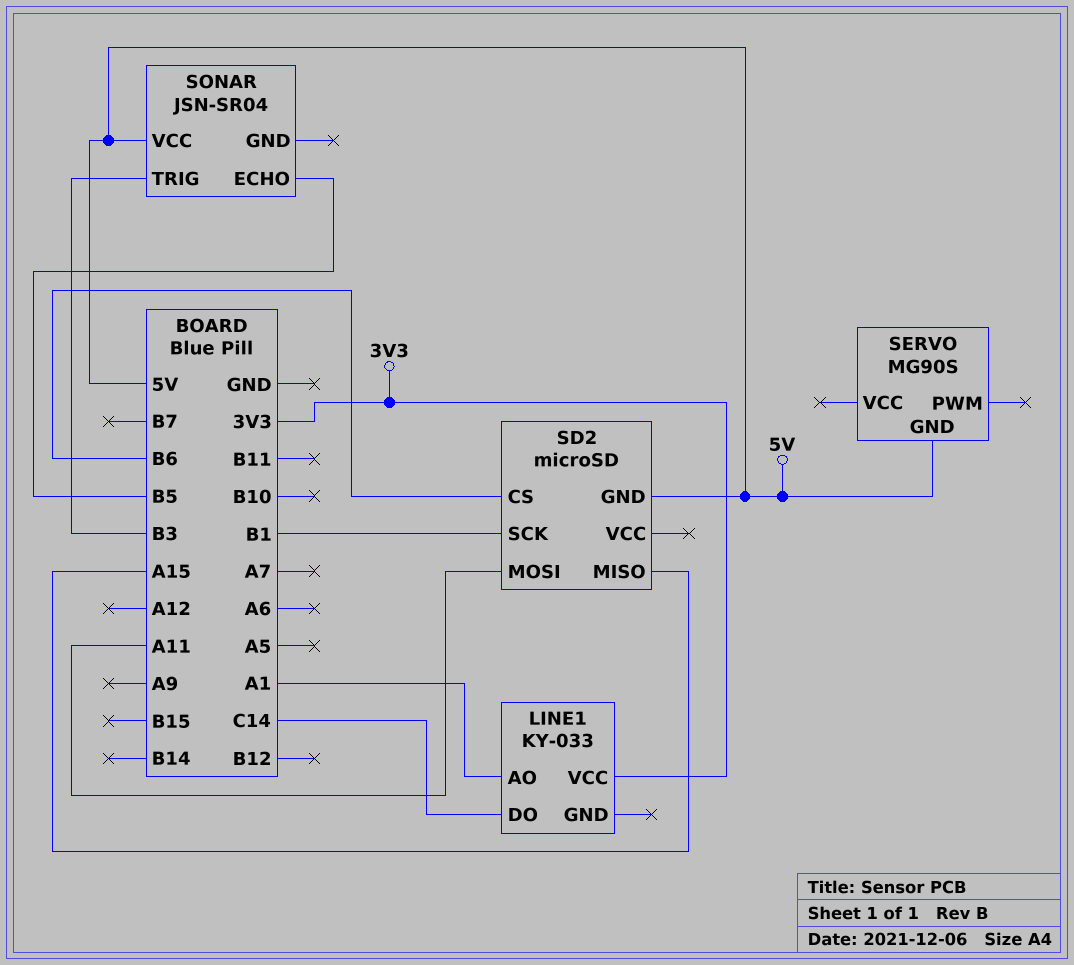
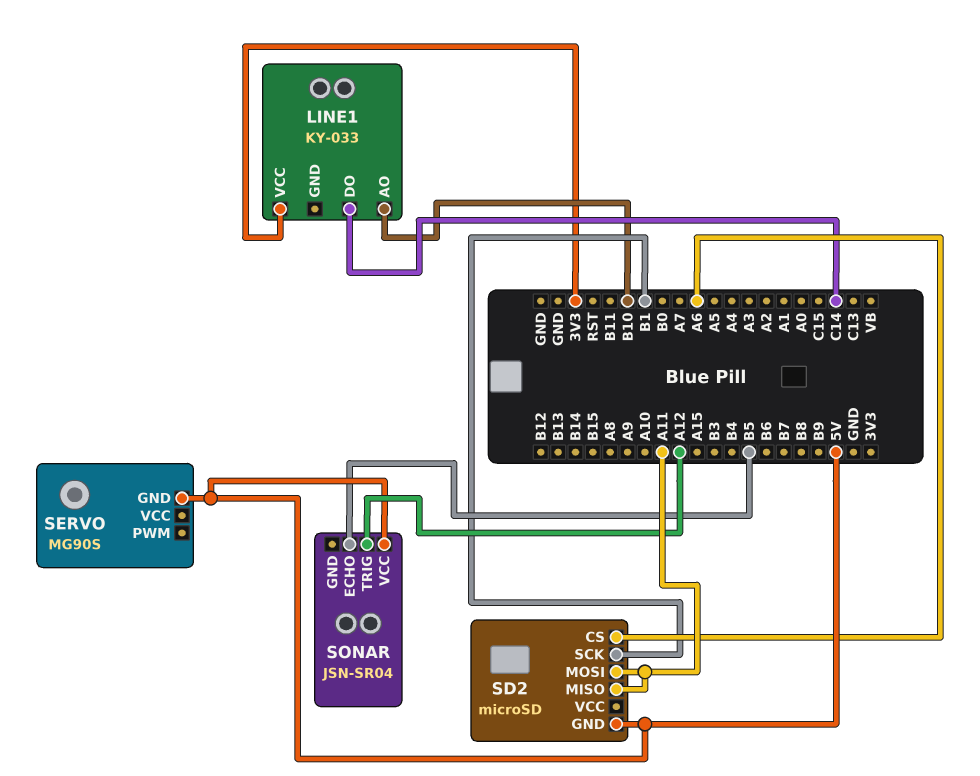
LINE1 pin AO: A1 -> B10
SD2 pin CS: B6 -> A6
SD2 pin MISO: A15 -> A11
SONAR pin TRIG: B3 -> A12

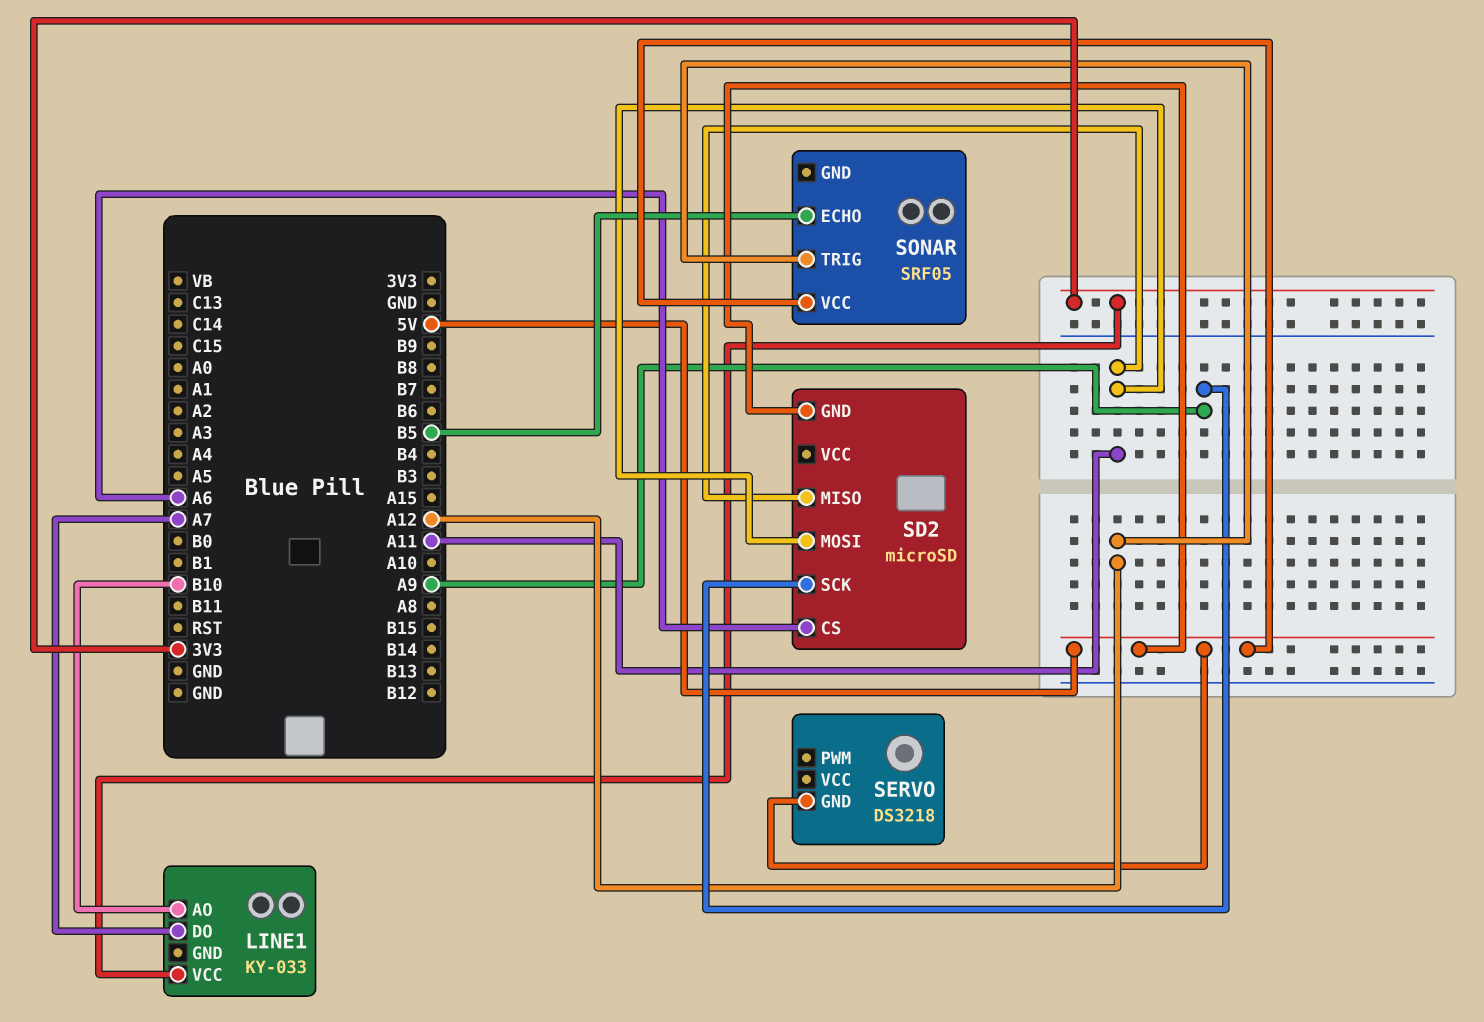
LINE1 pin DO: C14 -> A7
SD2 pin SCK: B1 -> A9
SERVO: MG90S -> DS3218
SONAR: JSN-SR04 -> SRF05

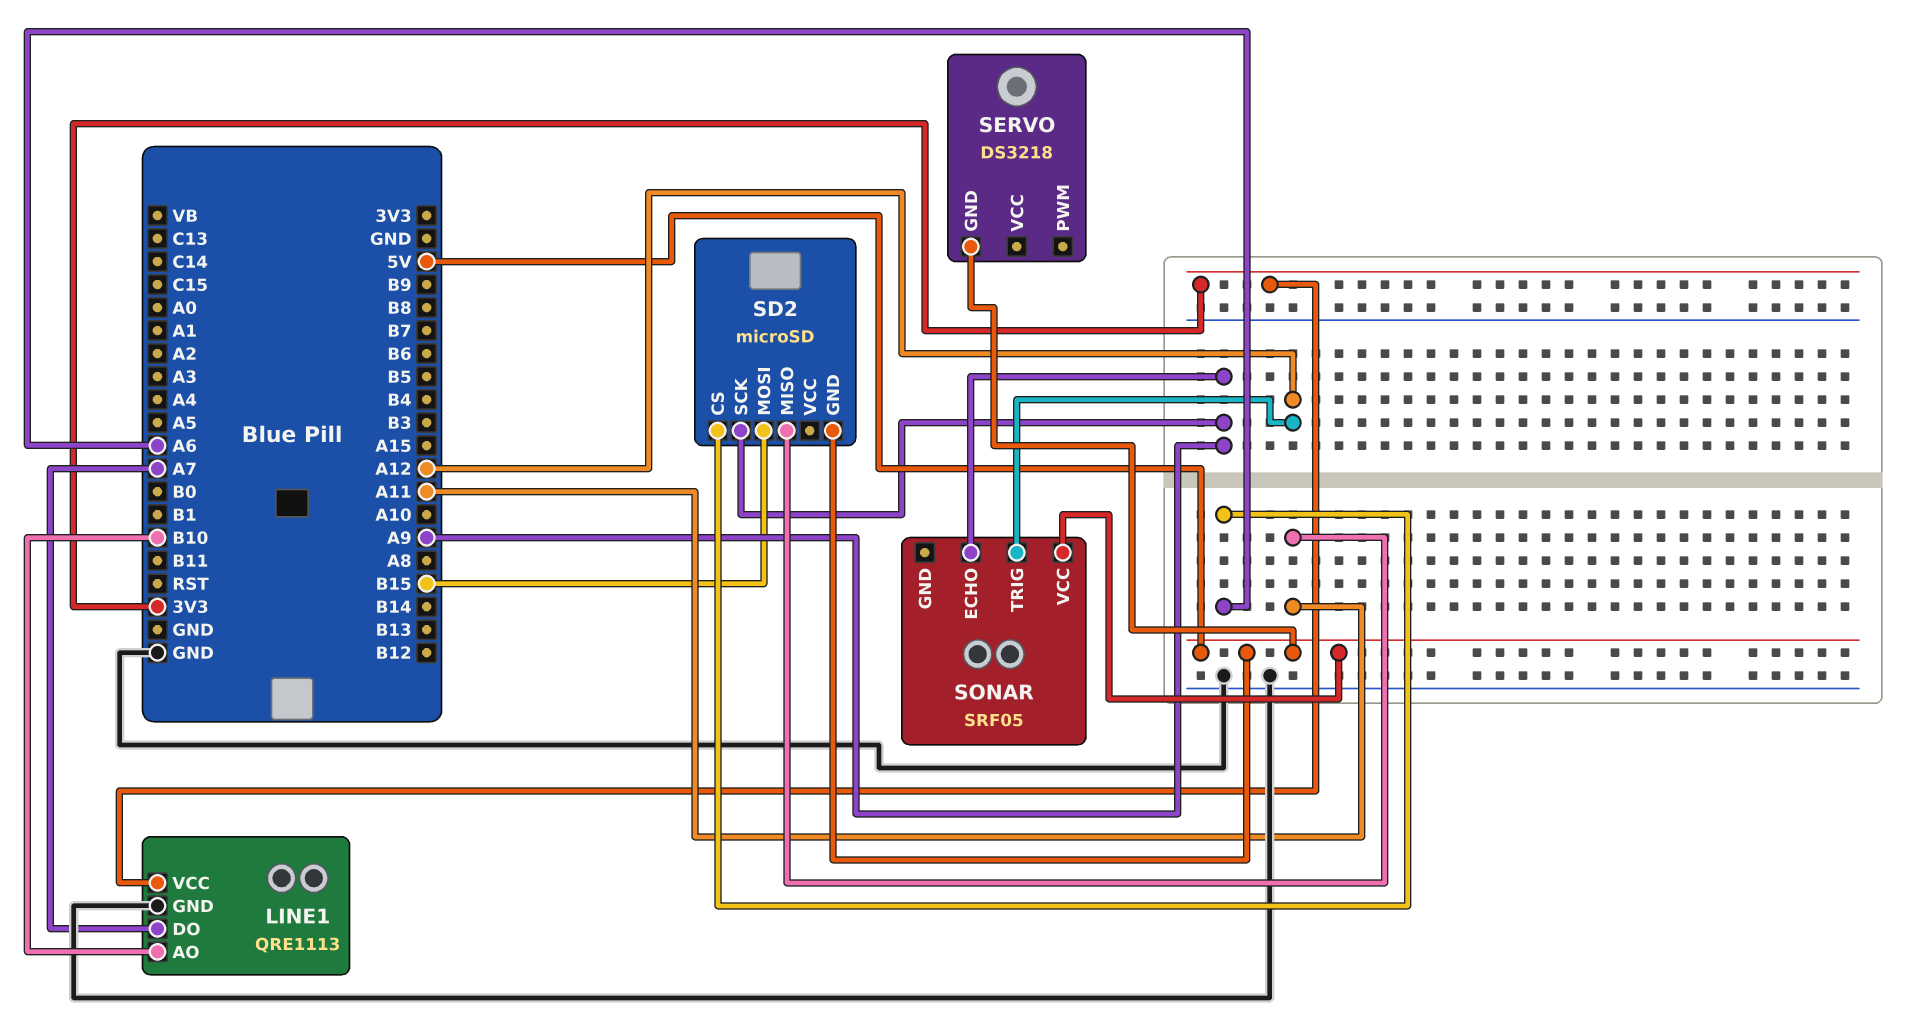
LINE1: KY-033 -> QRE1113
LINE1 pin GND: none -> GND
SD2 pin MOSI: A11 -> B15
SONAR pin ECHO: B5 -> A9

